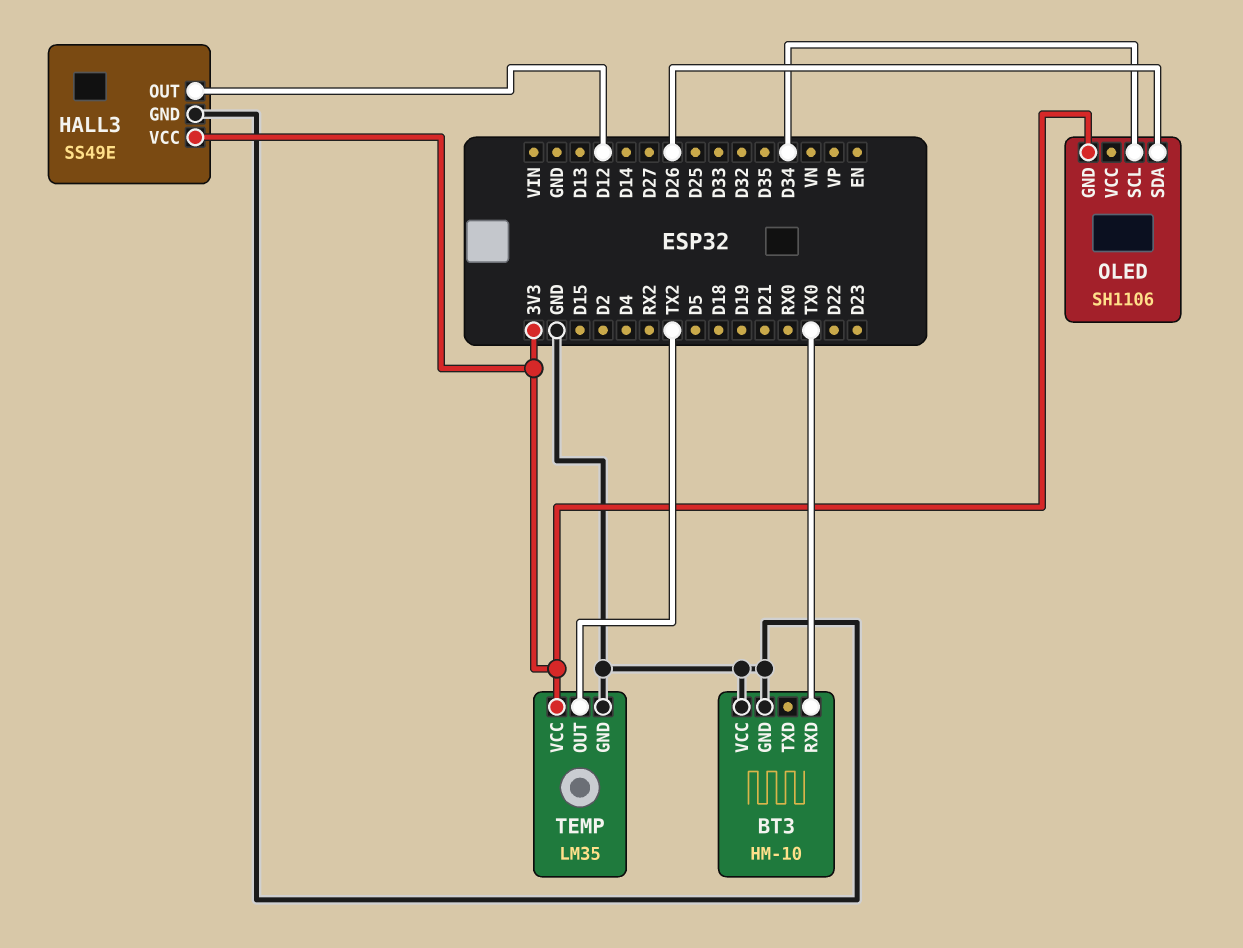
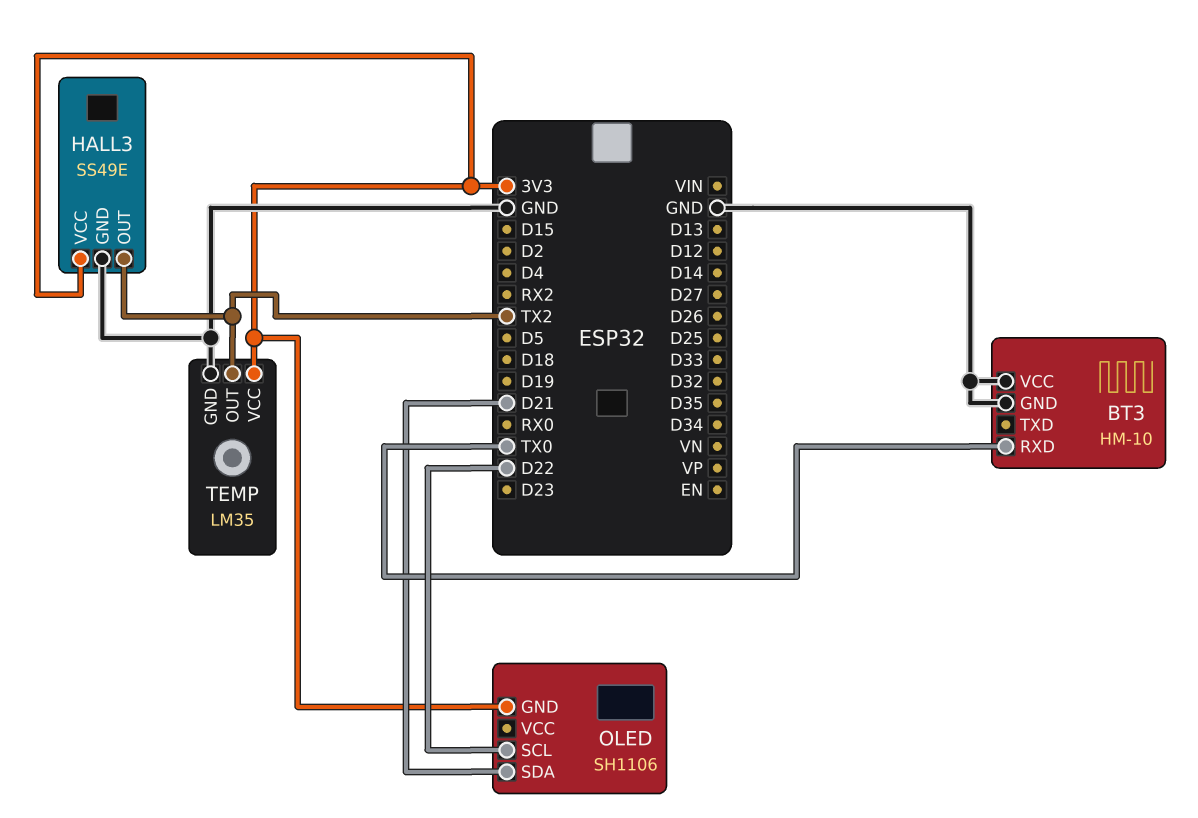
HALL3 pin OUT: D12 -> TX2
OLED pin SCL: D34 -> D22
OLED pin SDA: D26 -> D21

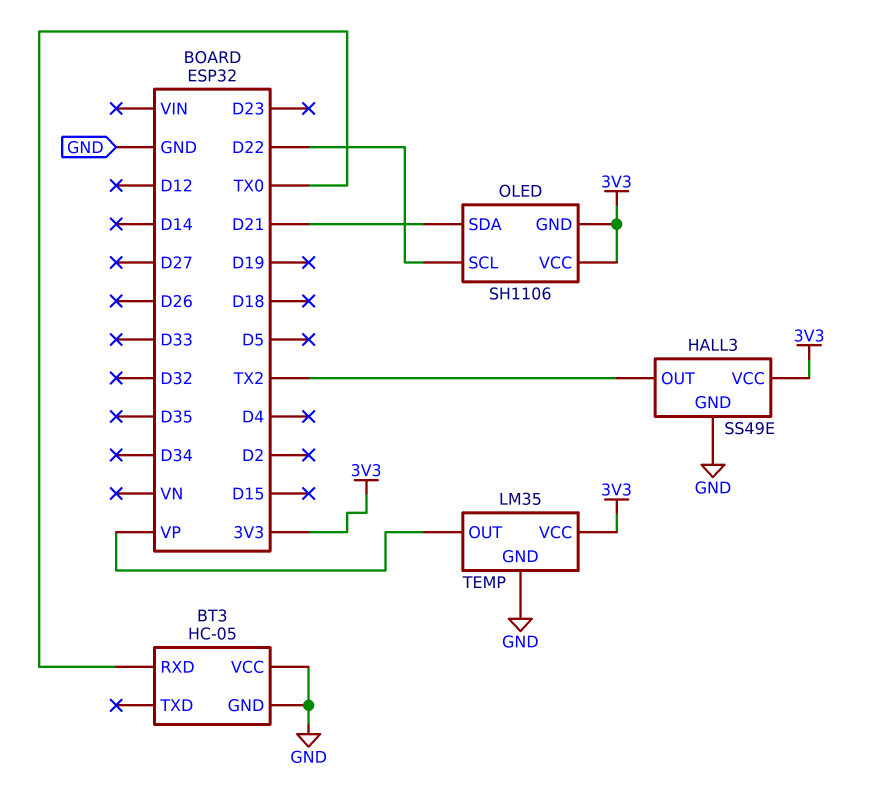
BT3: HM-10 -> HC-05
OLED pin VCC: none -> 3V3
TEMP pin OUT: TX2 -> VP

